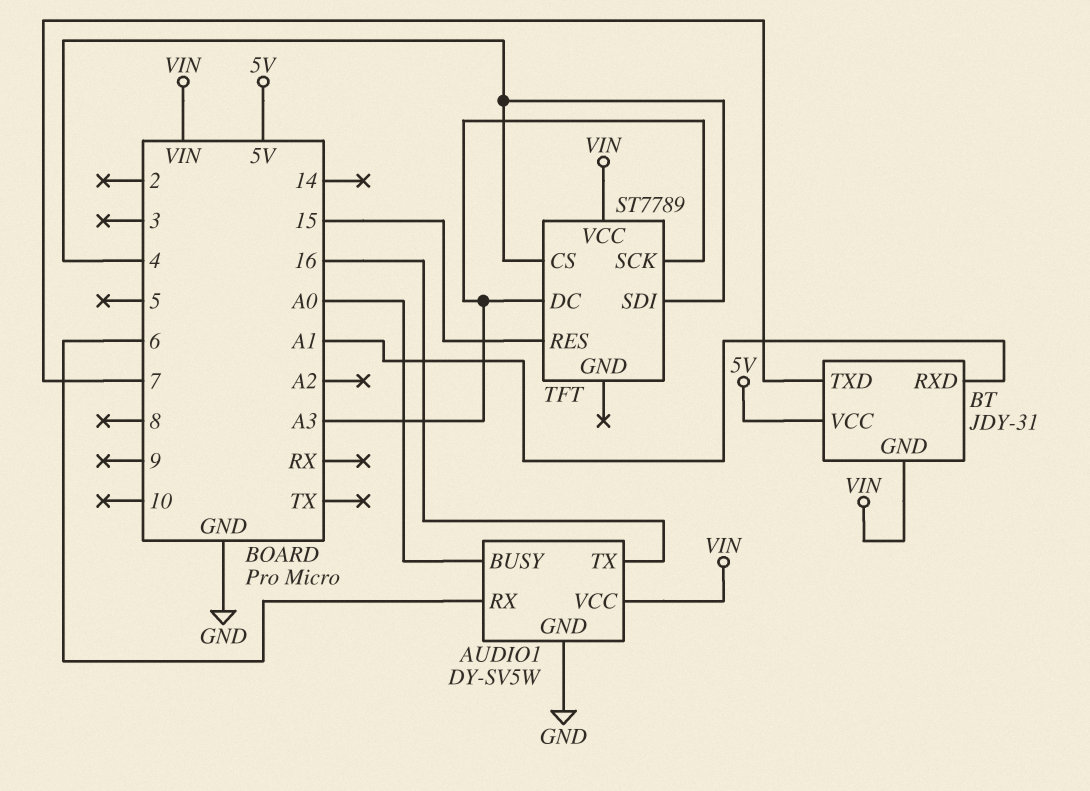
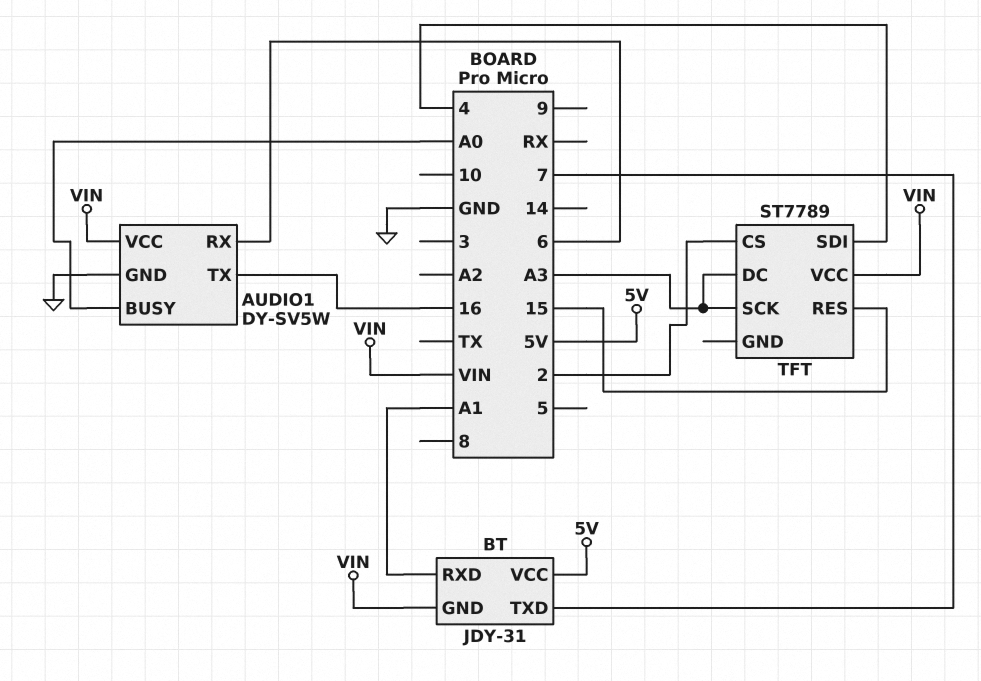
TFT pin CS: 4 -> 2

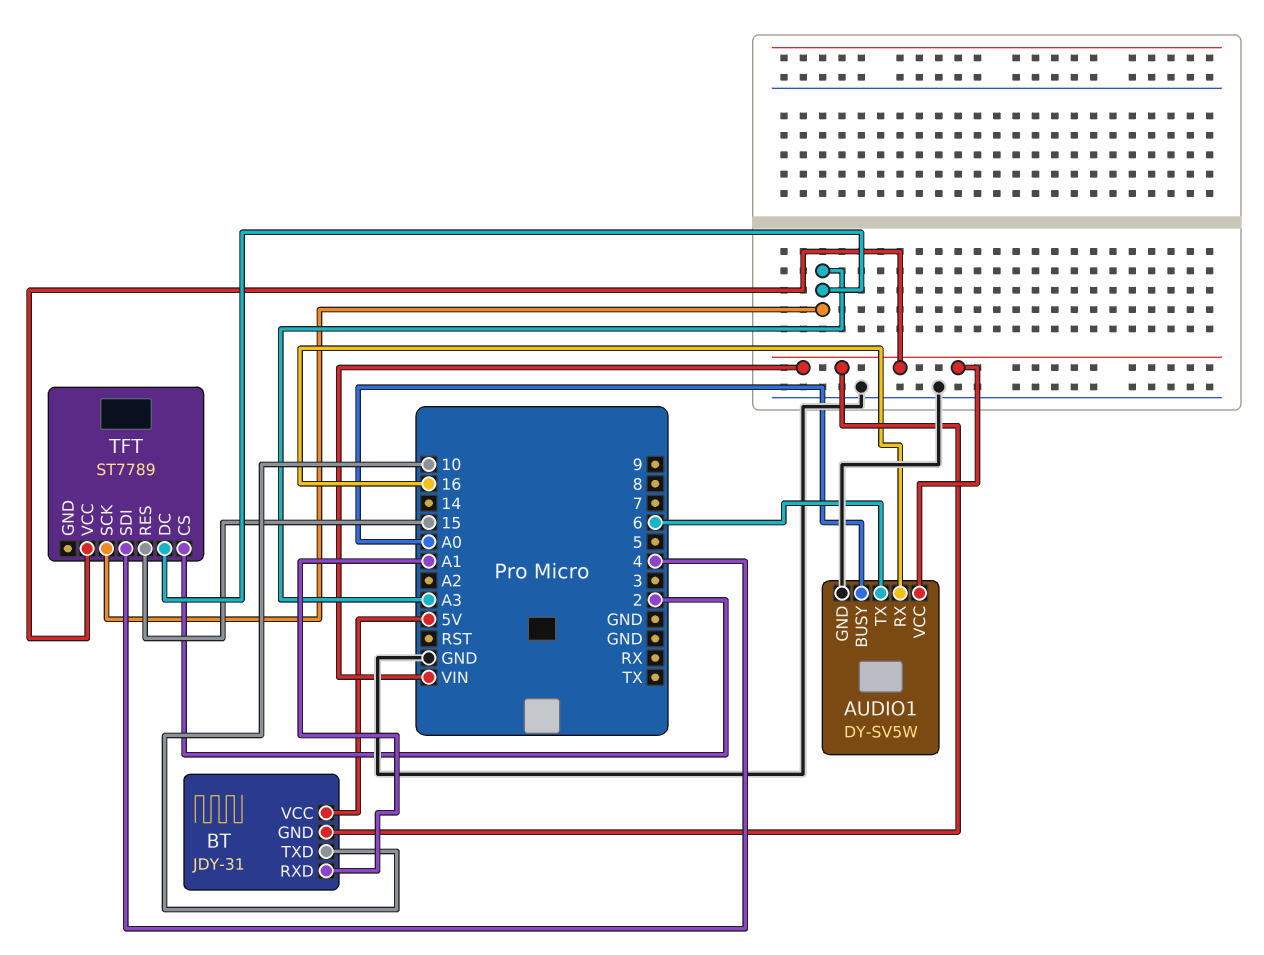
AUDIO1 pin RX: 6 -> 16
AUDIO1 pin TX: 16 -> 6
BT pin TXD: 7 -> 10

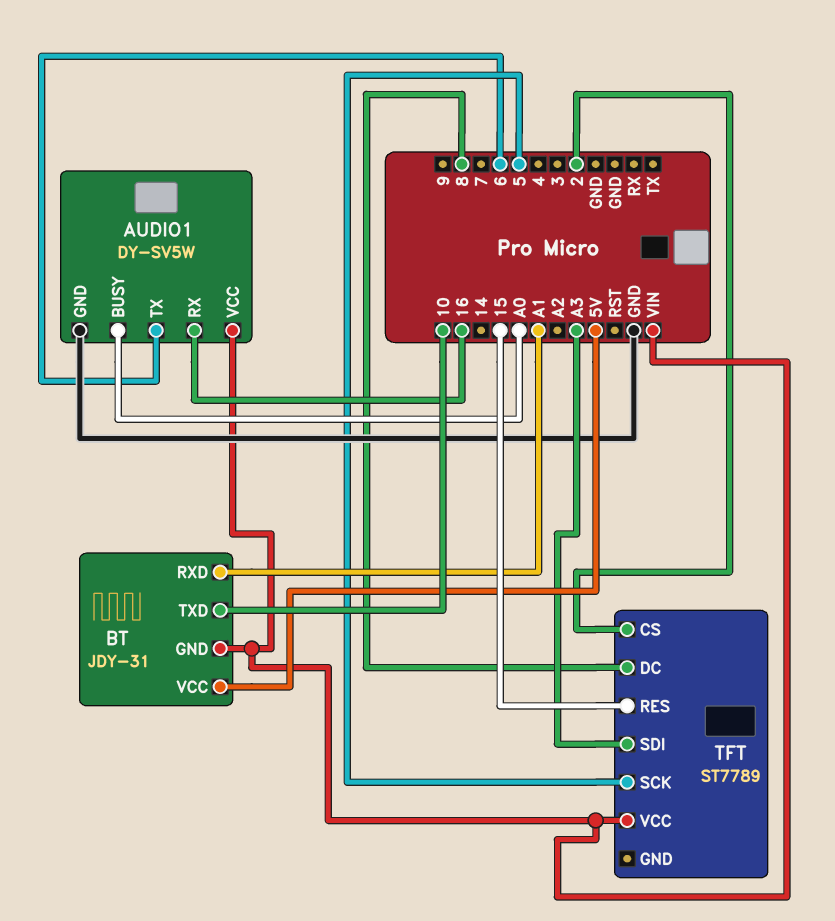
TFT pin DC: A3 -> 8
TFT pin SCK: A3 -> 5
TFT pin SDI: 4 -> A3

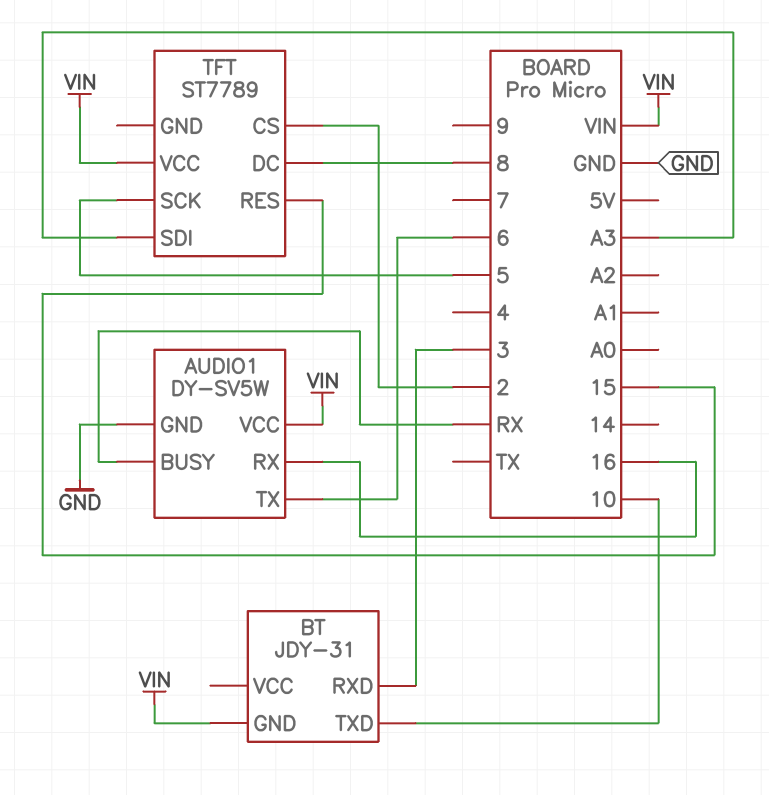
AUDIO1 pin BUSY: A0 -> RX
BT pin RXD: A1 -> 3
BT pin VCC: 5V -> none

